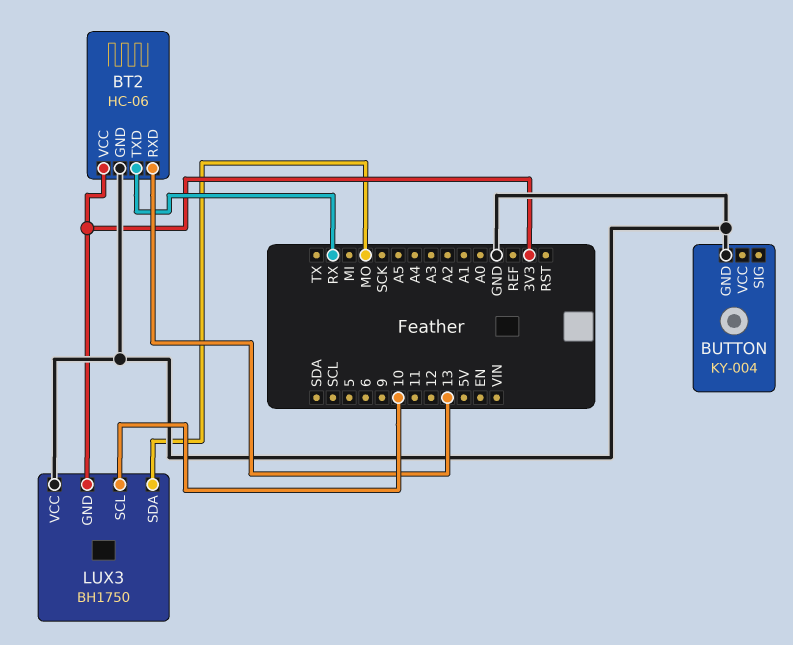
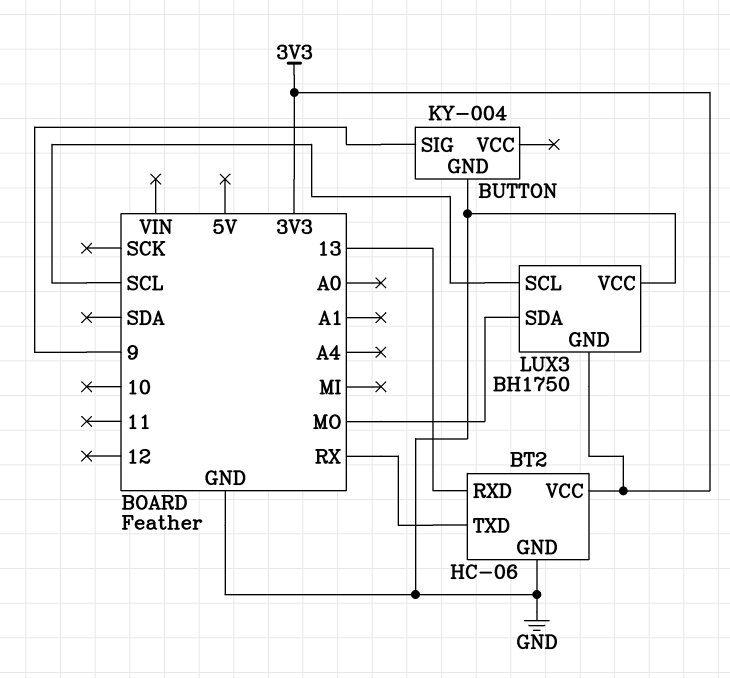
BUTTON pin SIG: none -> 9
LUX3 pin SCL: 10 -> SCL

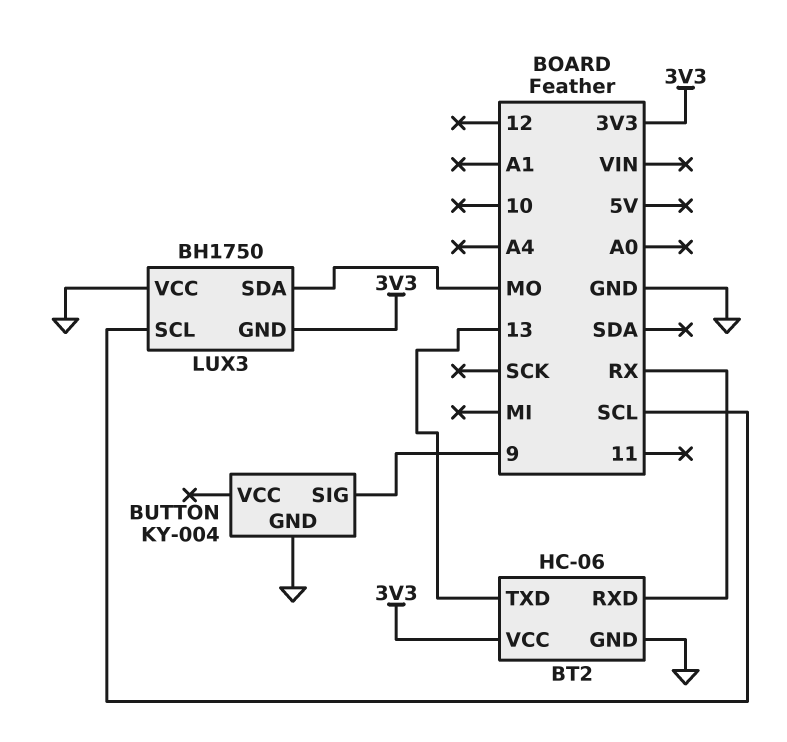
BT2 pin RXD: 13 -> RX
BT2 pin TXD: RX -> 13

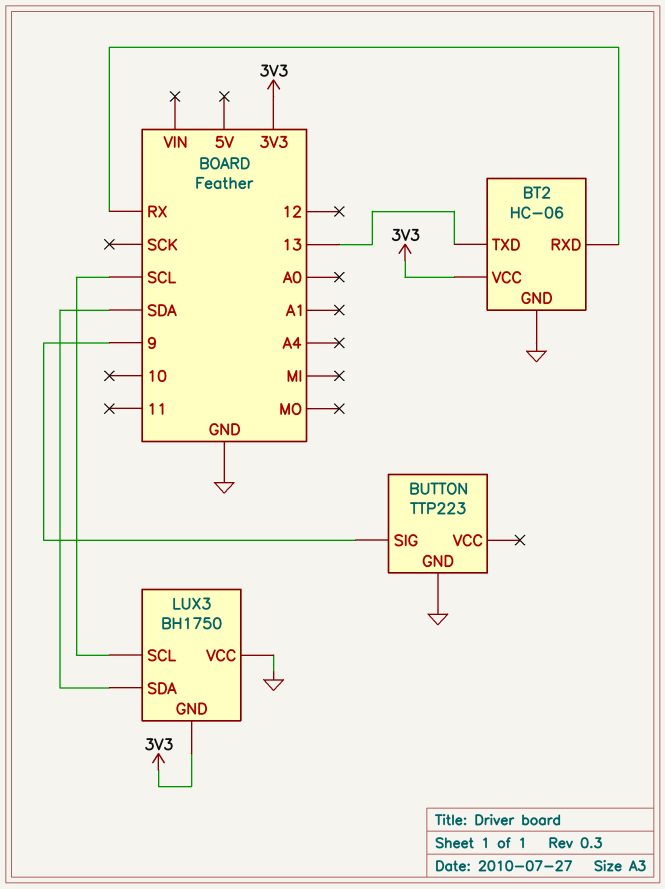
BUTTON: KY-004 -> TTP223
LUX3 pin SDA: MO -> SDA

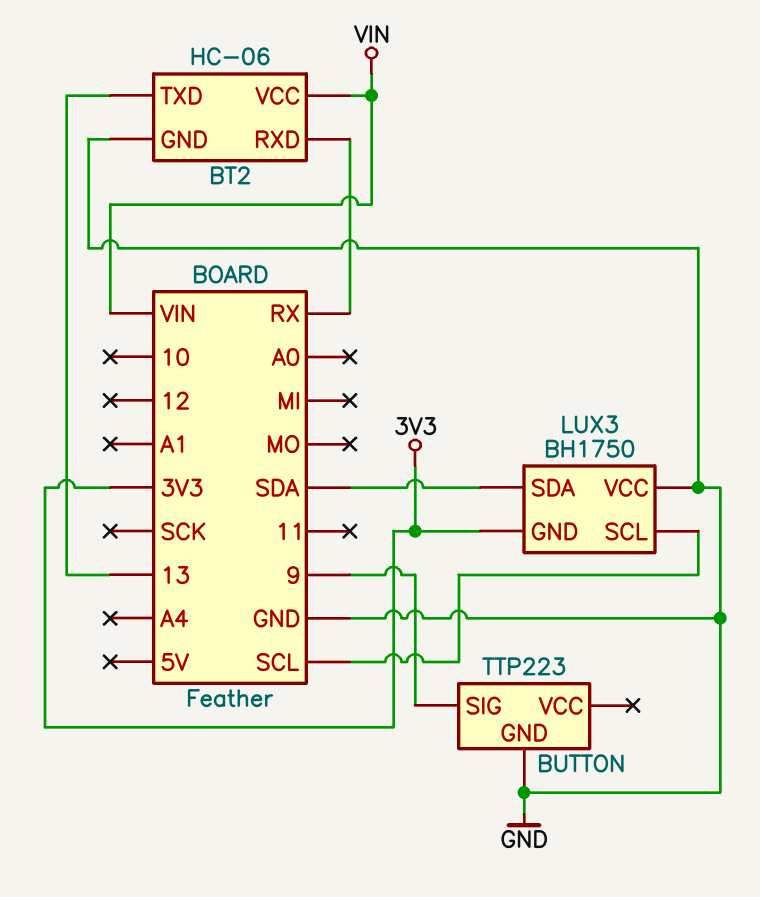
BT2 pin VCC: 3V3 -> VIN

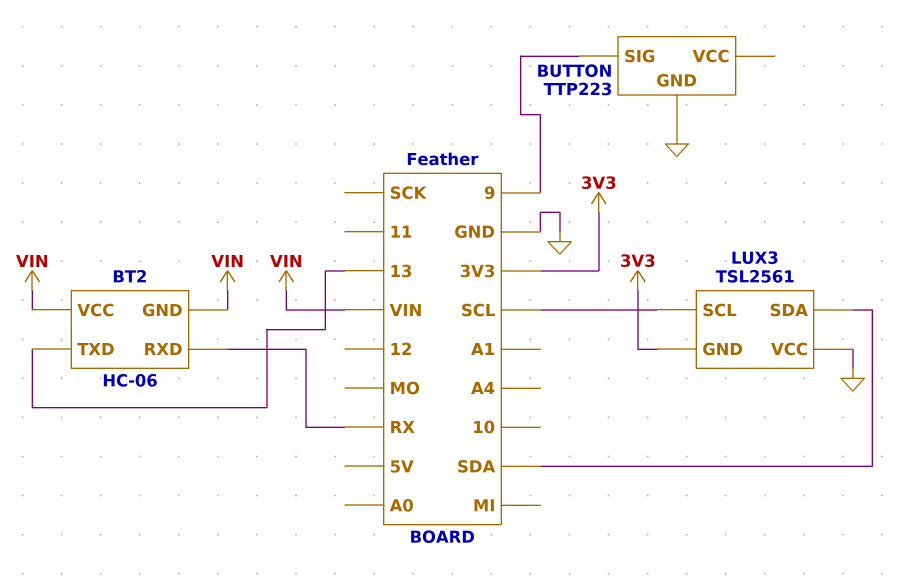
BT2 pin GND: GND -> VIN
LUX3: BH1750 -> TSL2561

